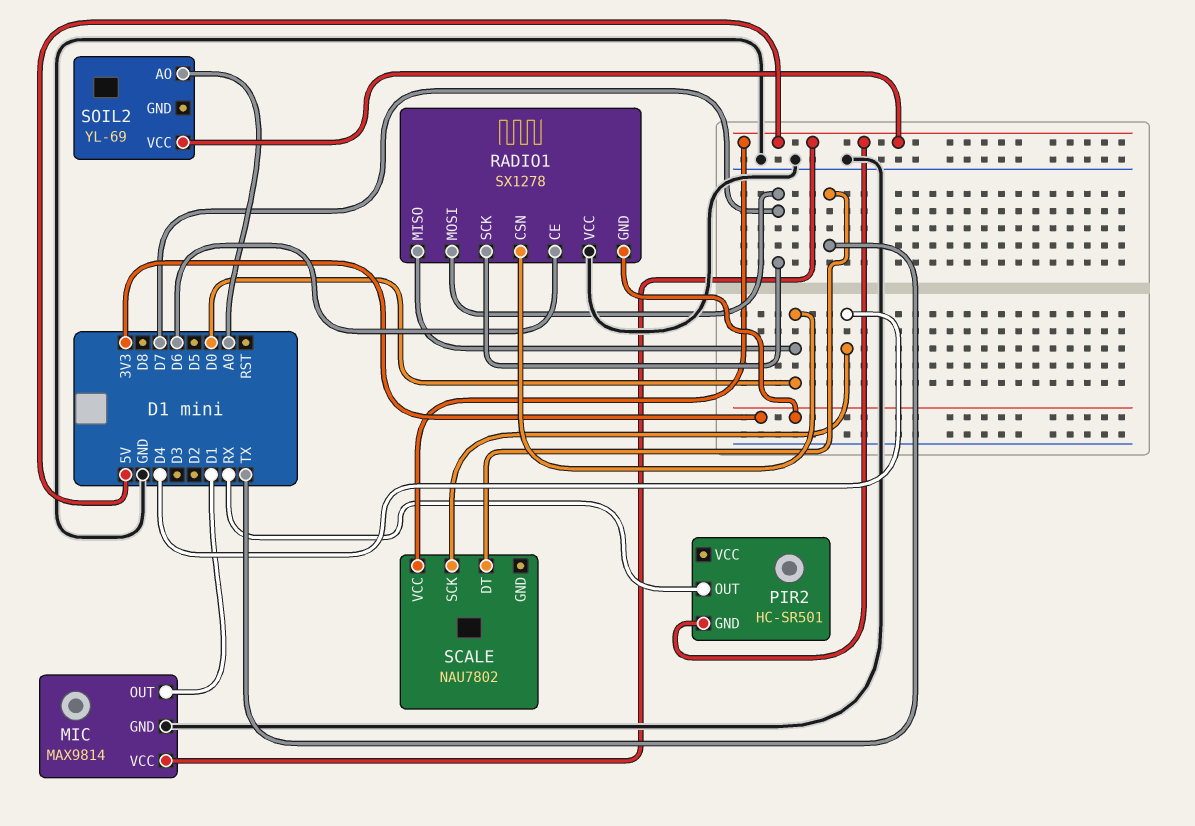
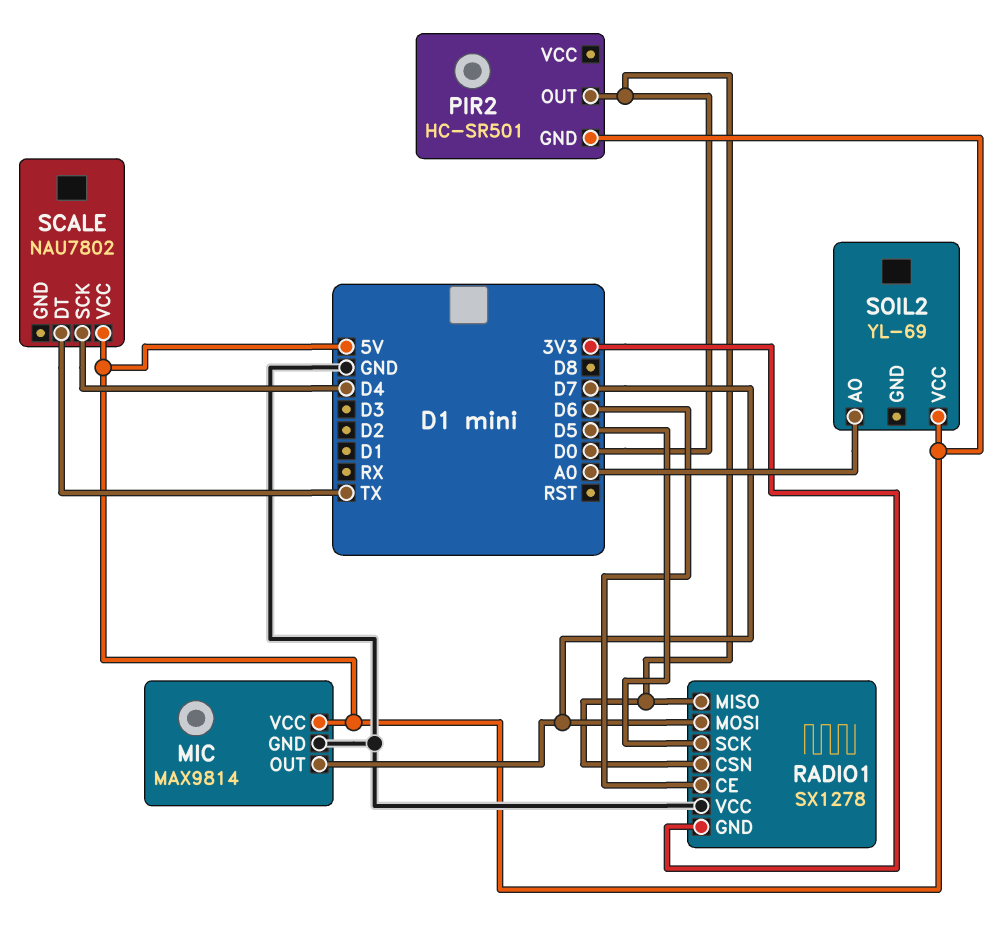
MIC pin OUT: D1 -> D7
PIR2 pin OUT: RX -> D0
RADIO1 pin SCK: D7 -> D5

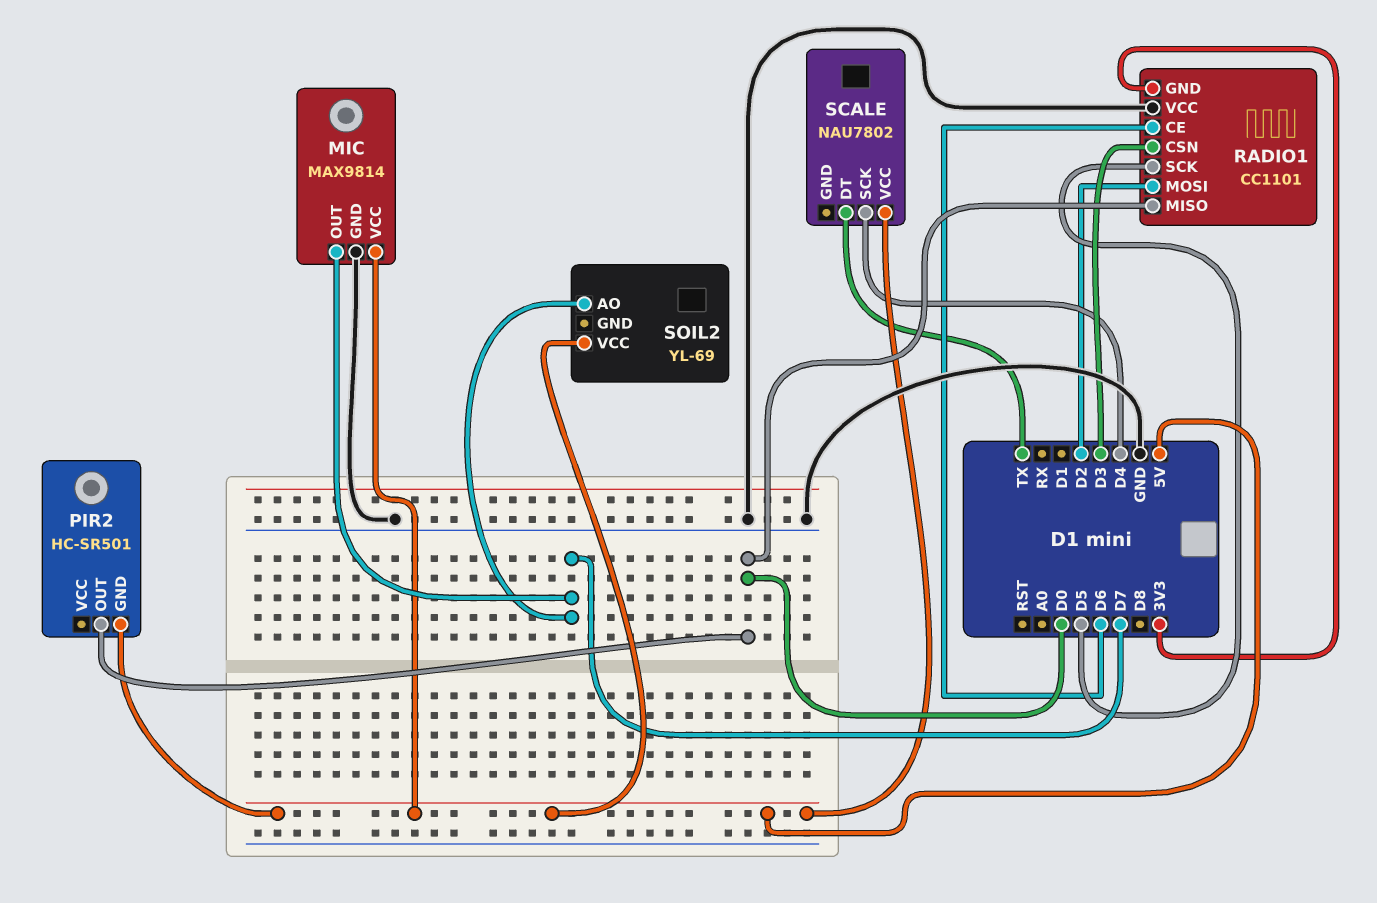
RADIO1: SX1278 -> CC1101
RADIO1 pin CSN: D0 -> D3
RADIO1 pin MOSI: D7 -> D2
SOIL2 pin AO: A0 -> D7

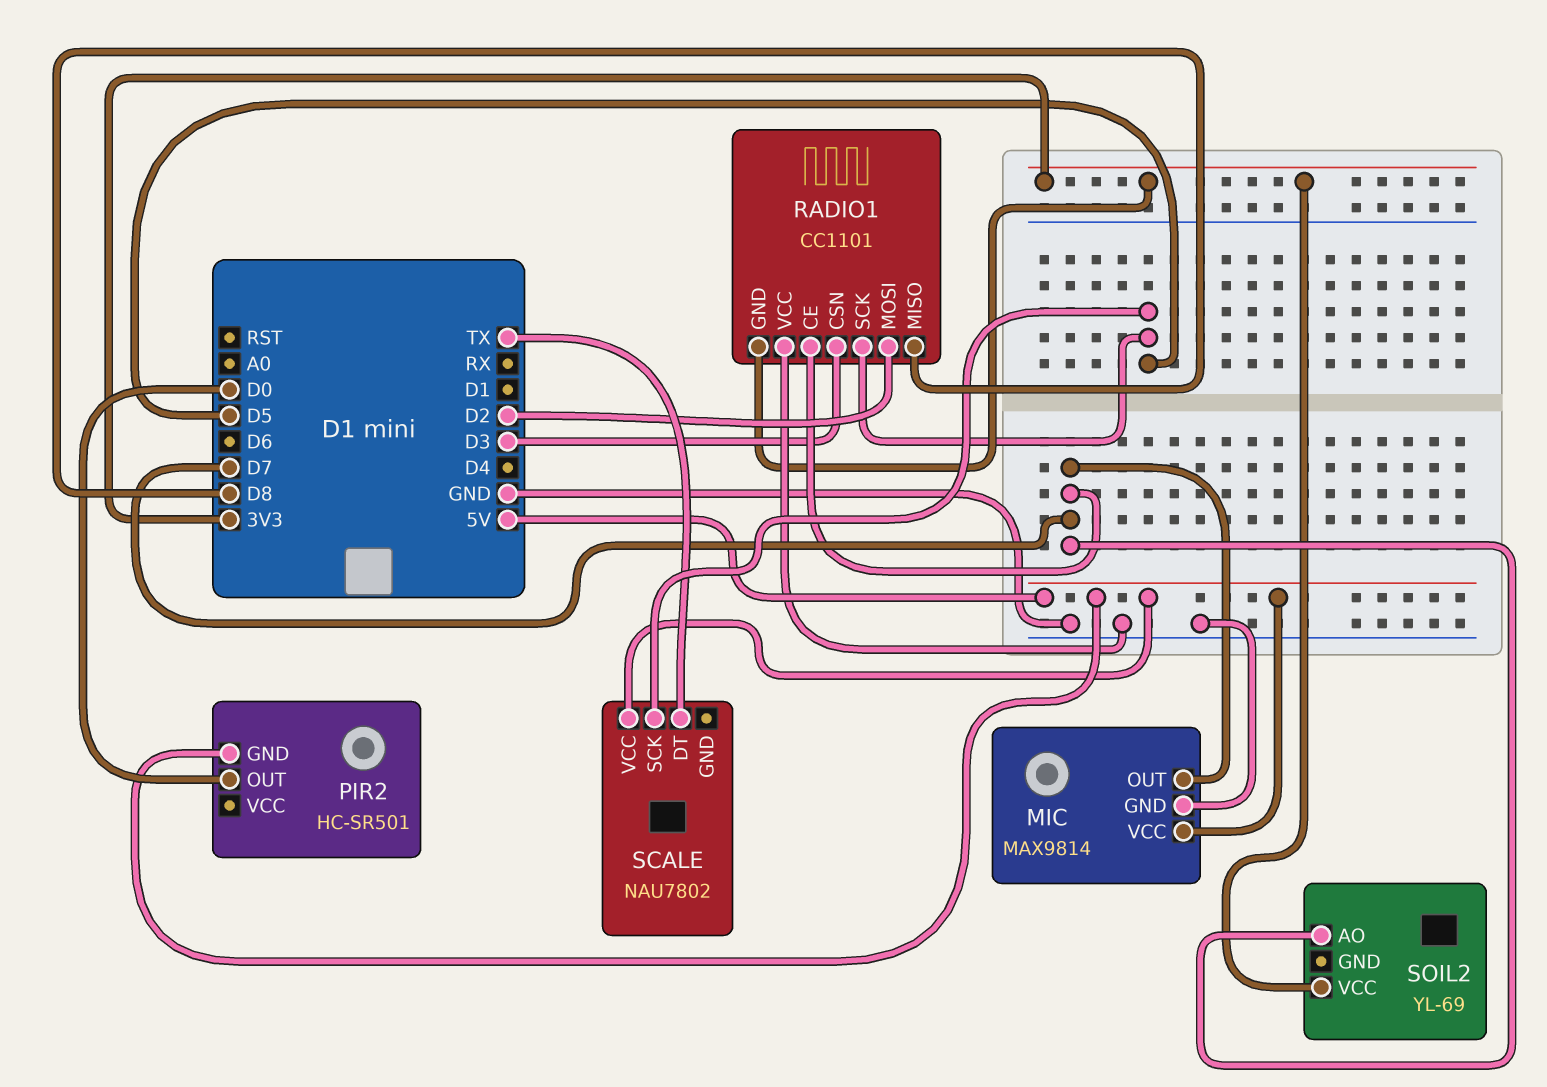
RADIO1 pin CE: D6 -> D7
RADIO1 pin MISO: D0 -> D8
SCALE pin SCK: D4 -> D5
SOIL2 pin VCC: 5V -> 3V3

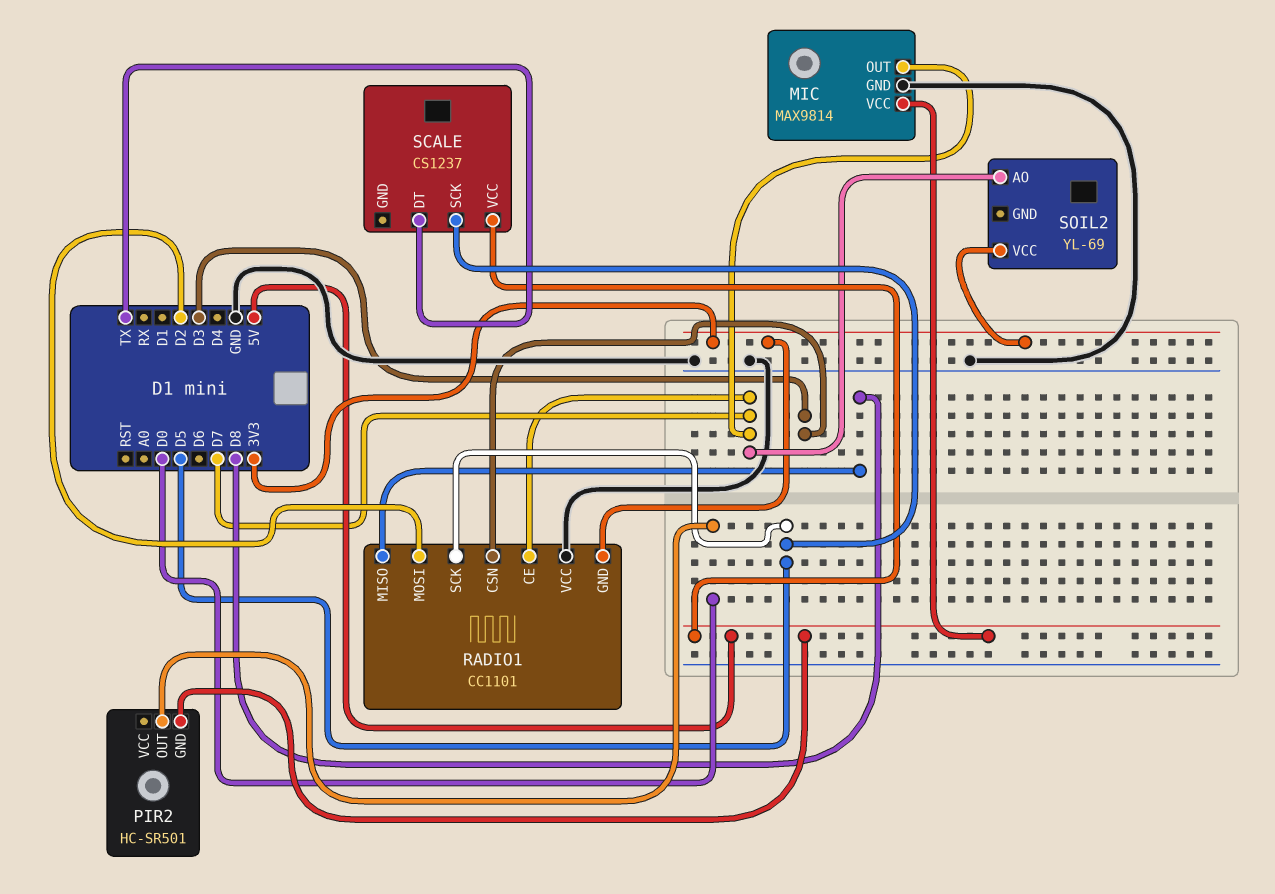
SCALE: NAU7802 -> CS1237

